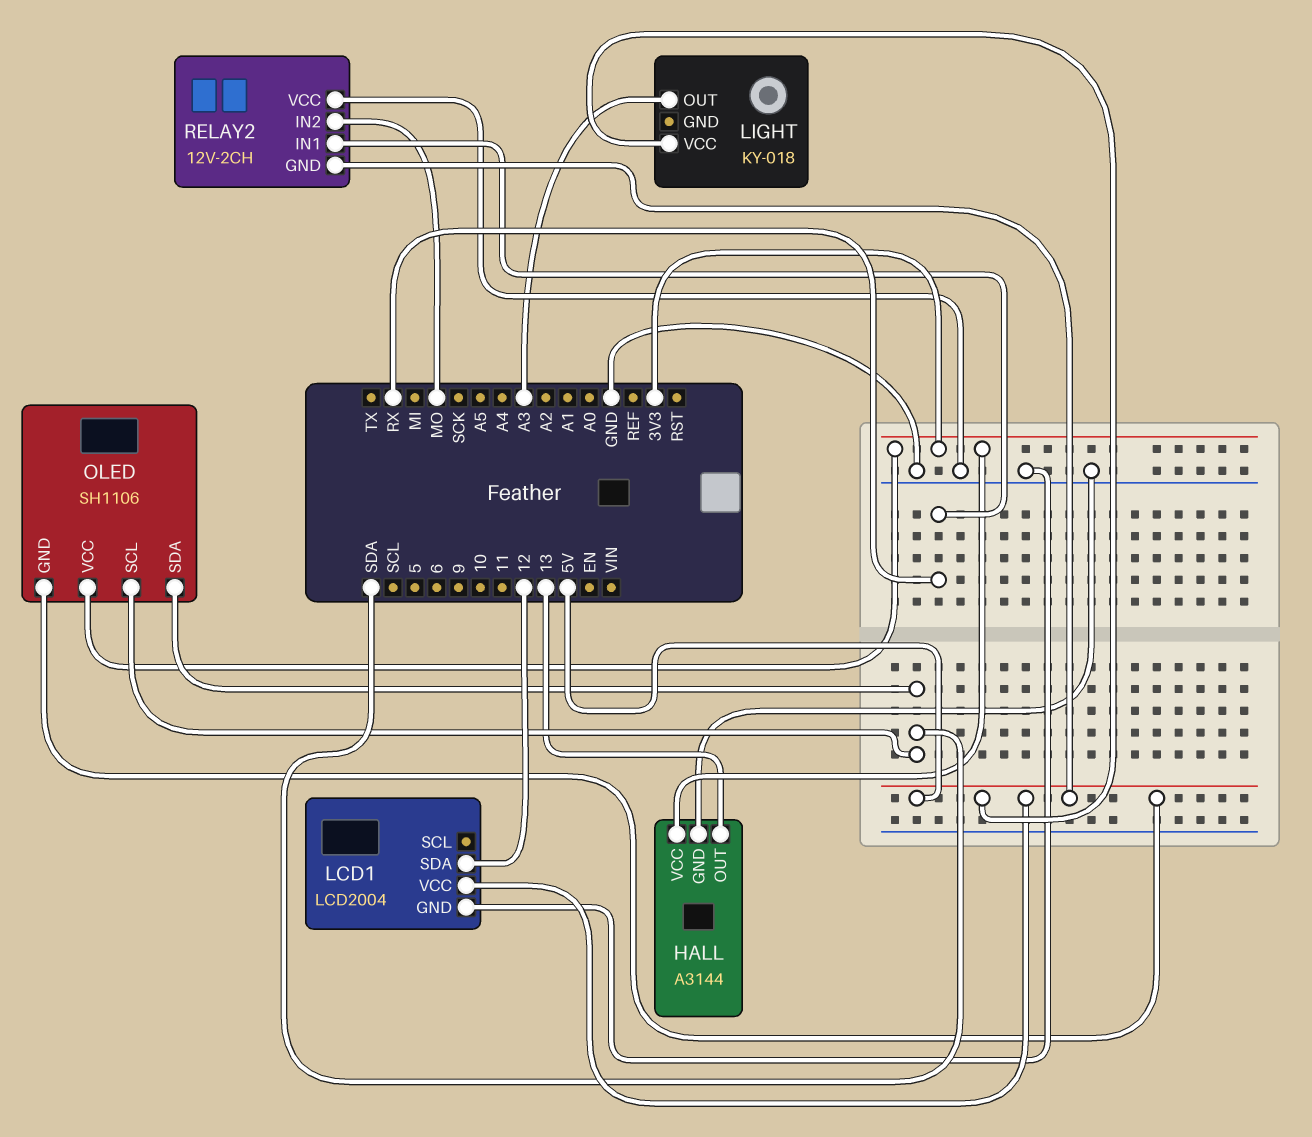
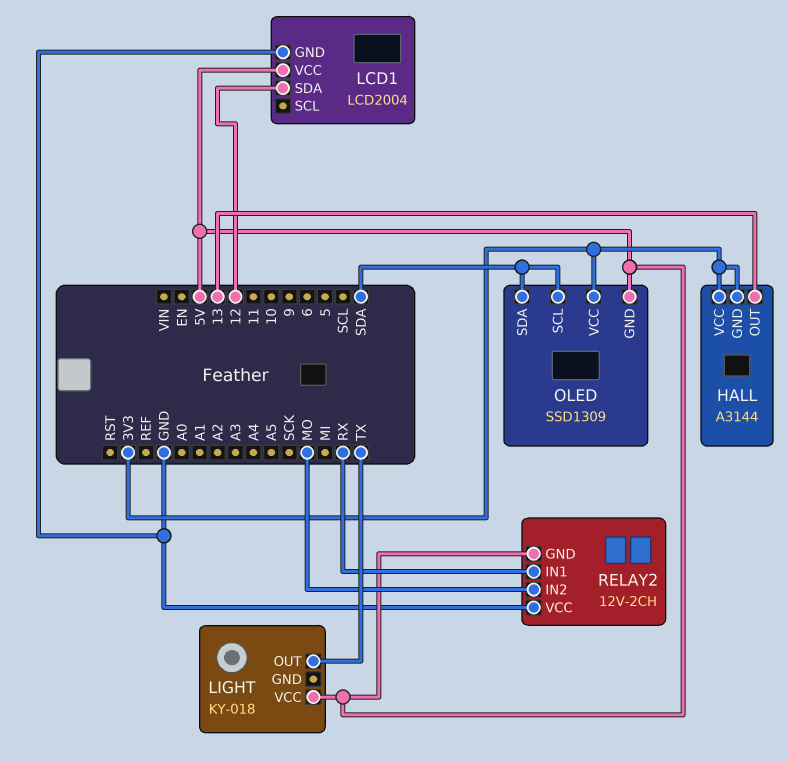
HALL pin GND: GND -> 3V3
LIGHT pin OUT: A3 -> TX
OLED: SH1106 -> SSD1309

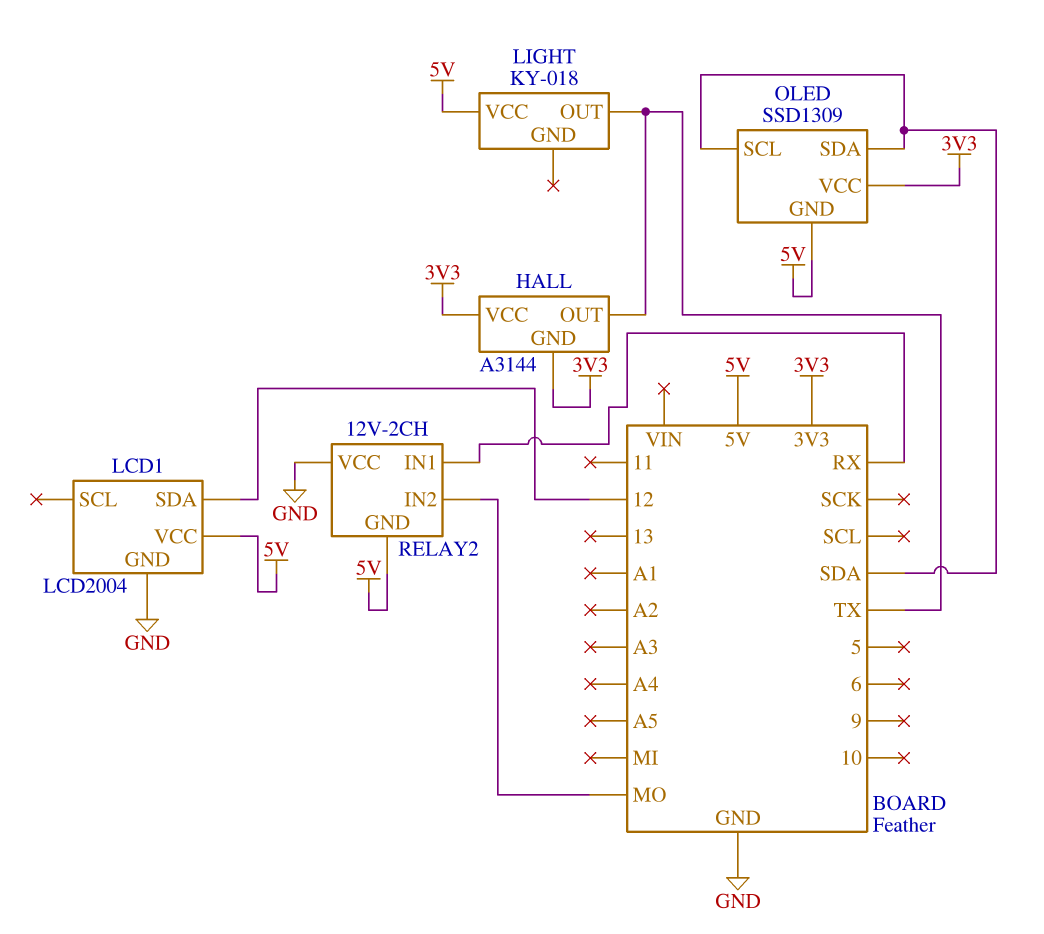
HALL pin OUT: 13 -> TX

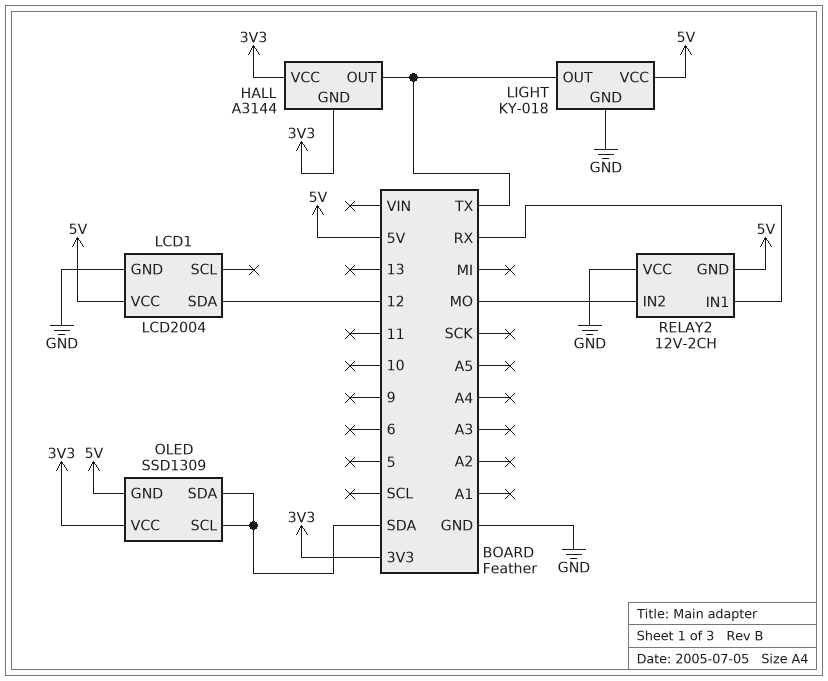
LIGHT pin GND: none -> GND

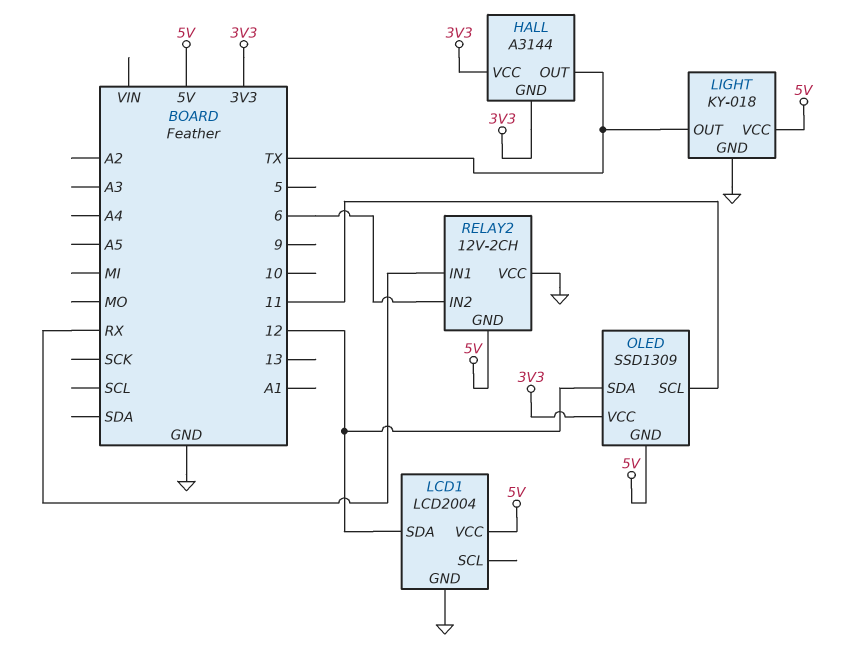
OLED pin SCL: SDA -> 11
OLED pin SDA: SDA -> 12
RELAY2 pin IN2: MO -> 6

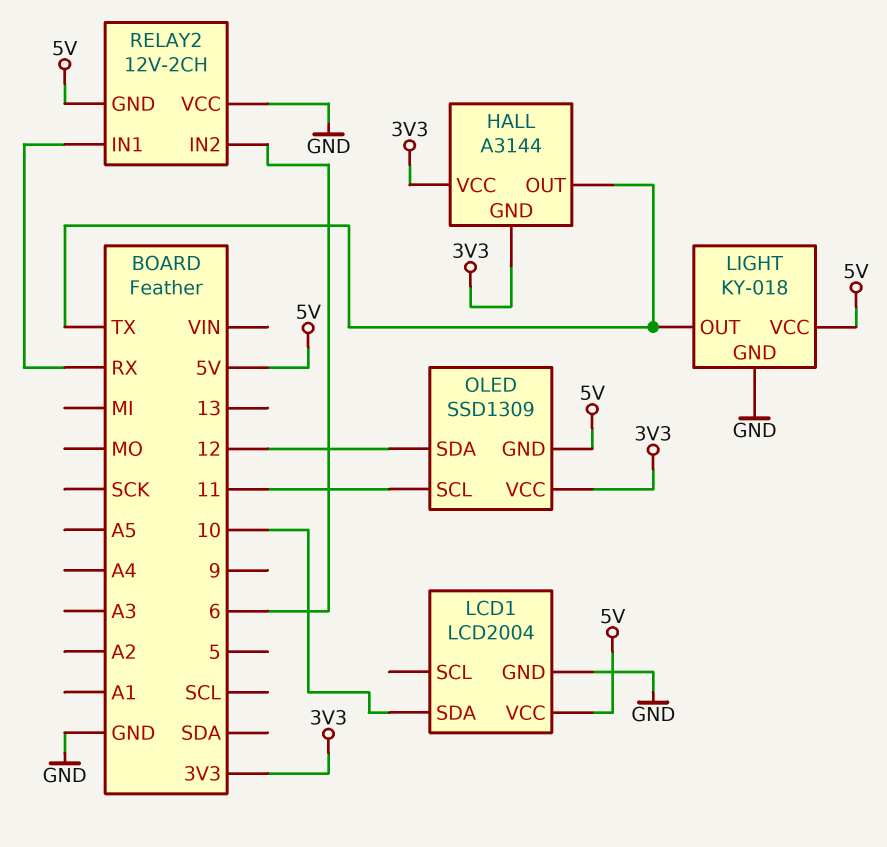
LCD1 pin SDA: 12 -> 10

